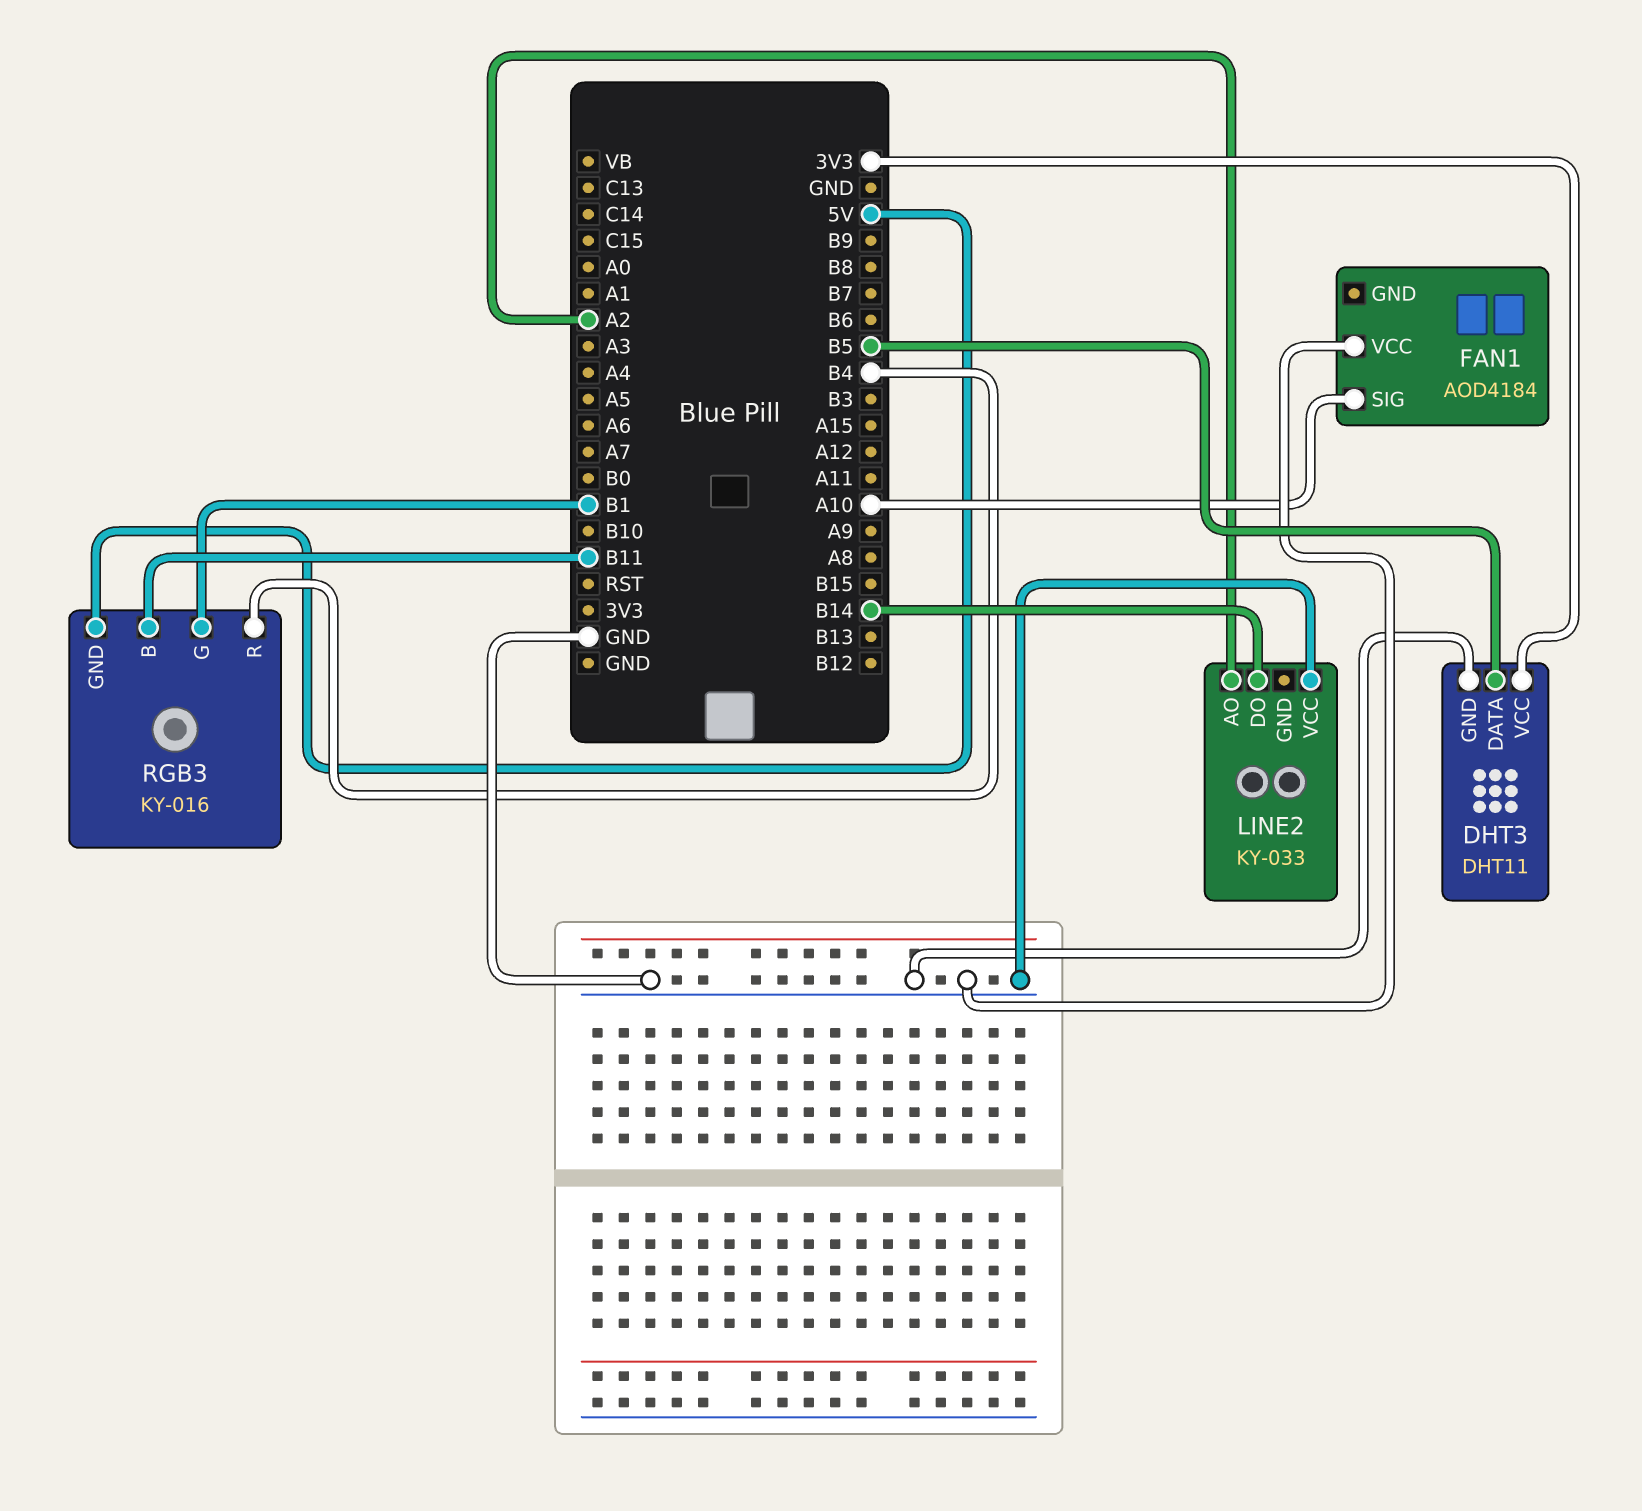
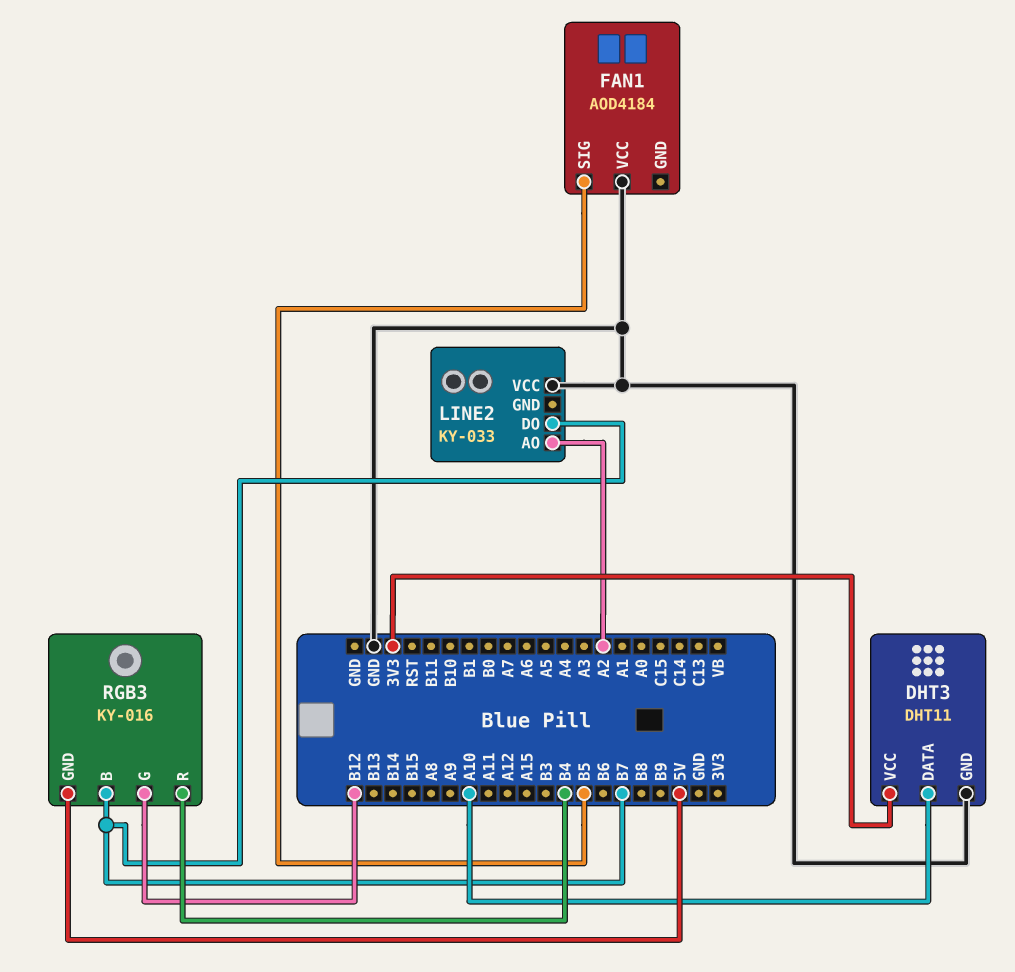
DHT3 pin DATA: B5 -> A10
FAN1 pin SIG: A10 -> B5
LINE2 pin DO: B14 -> B7
RGB3 pin B: B11 -> B7
RGB3 pin G: B1 -> B12

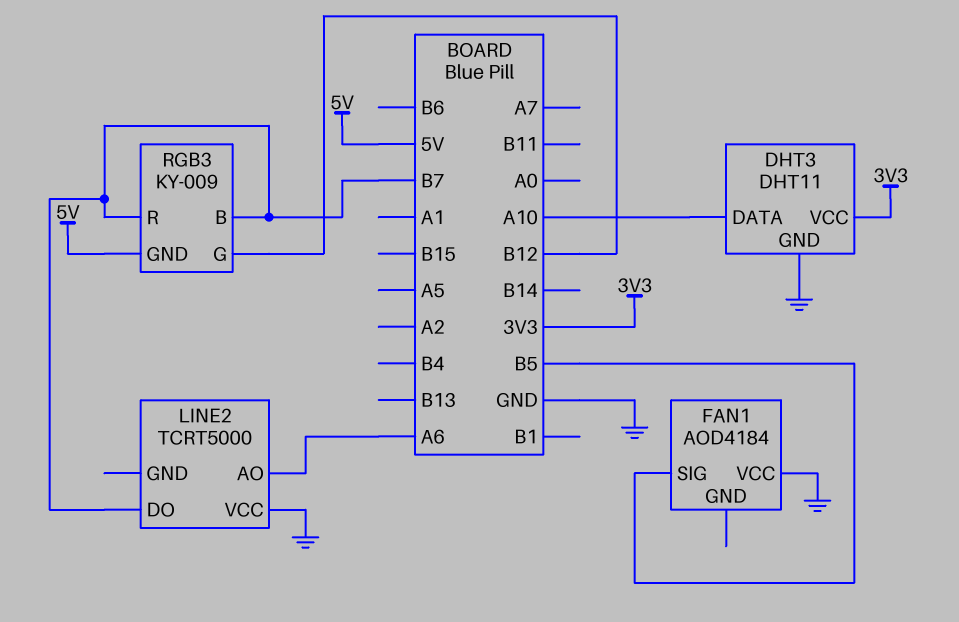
LINE2: KY-033 -> TCRT5000
LINE2 pin AO: A2 -> A6
RGB3: KY-016 -> KY-009
RGB3 pin R: B4 -> B7

